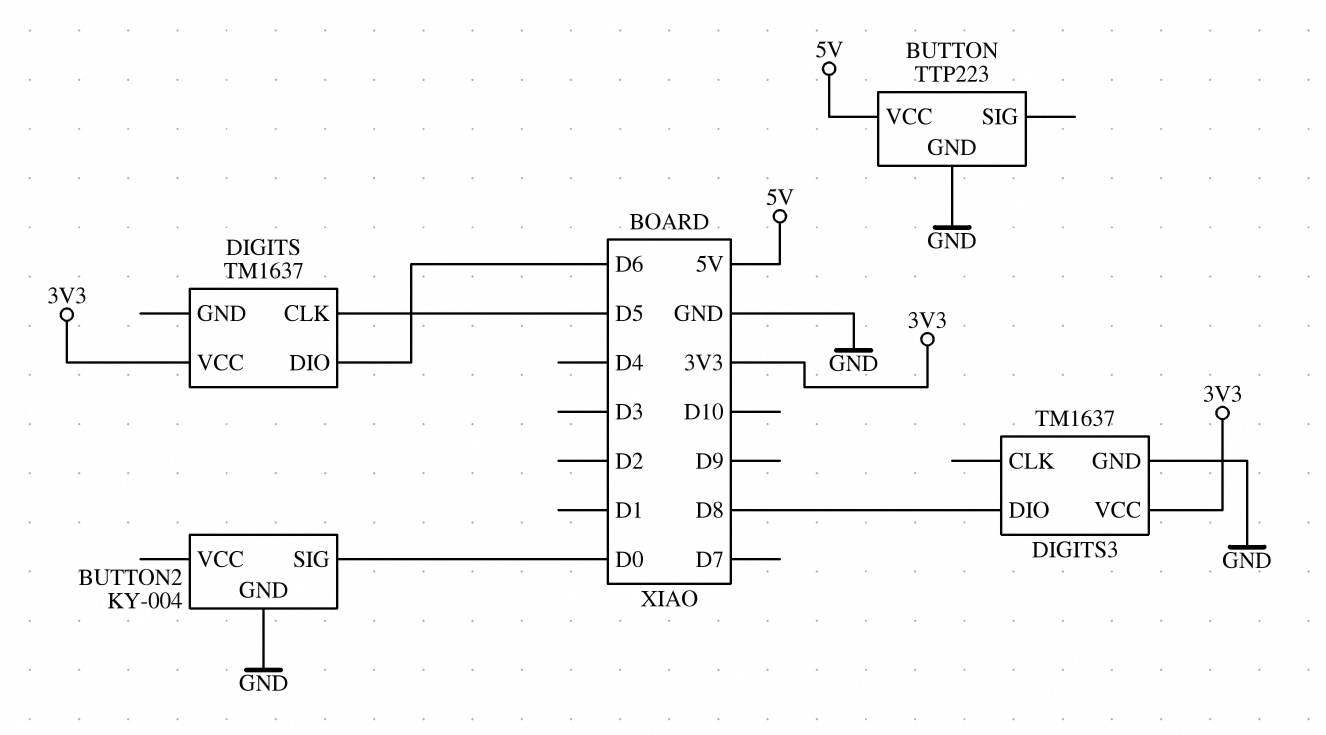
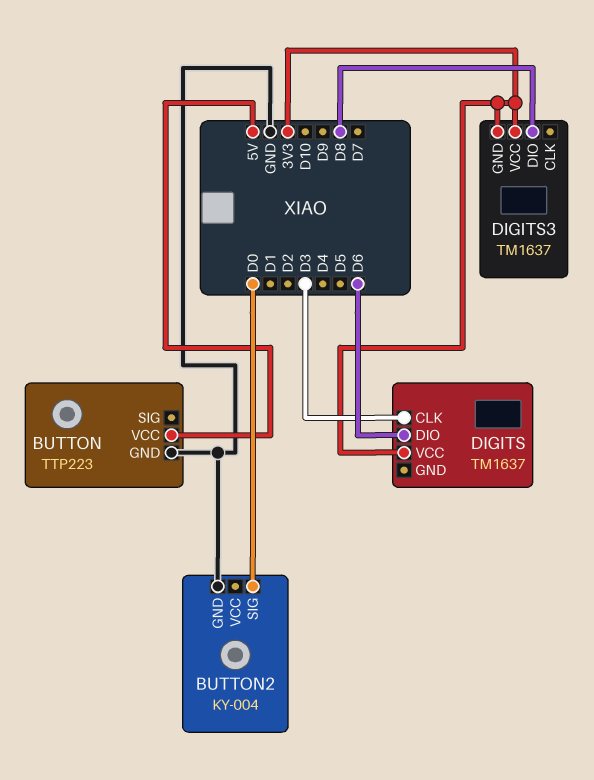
DIGITS pin CLK: D5 -> D3
DIGITS3 pin GND: GND -> 3V3

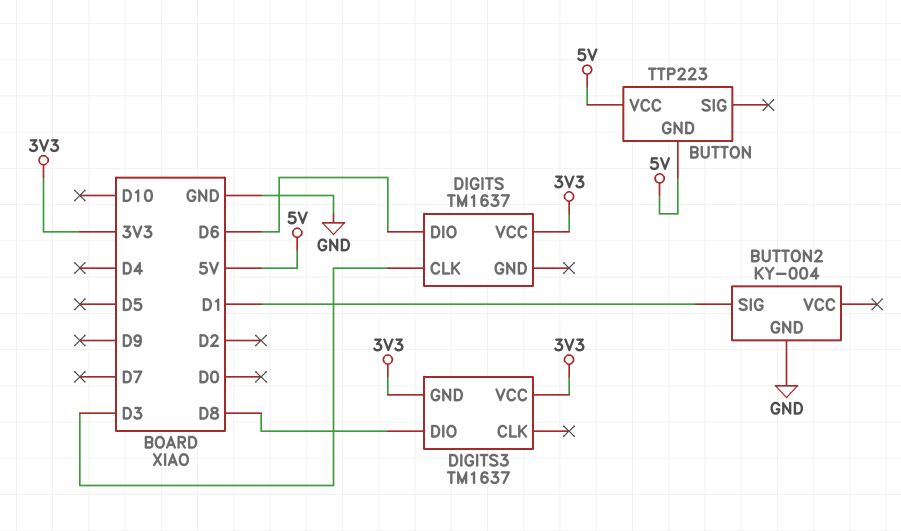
BUTTON pin GND: GND -> 5V
BUTTON2 pin SIG: D0 -> D1

